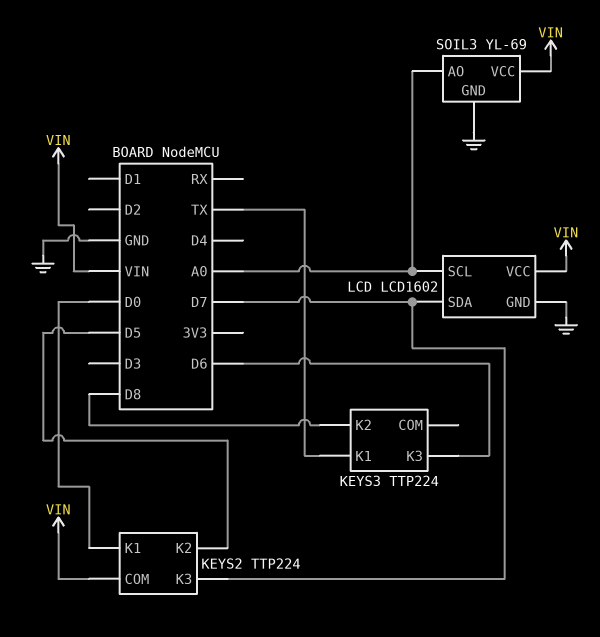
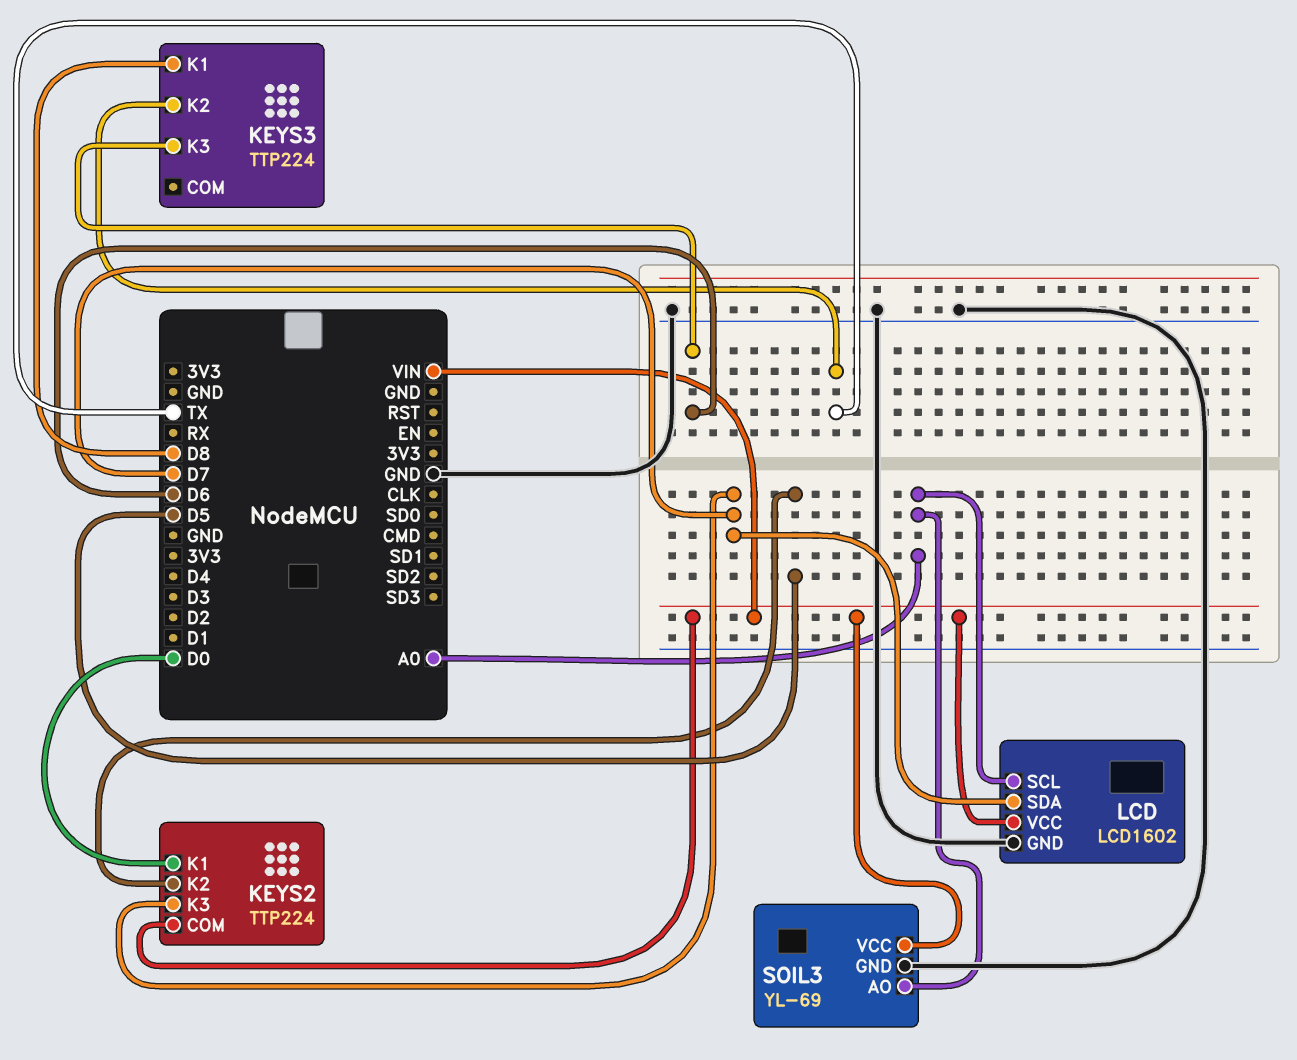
KEYS3 pin K1: TX -> D8
KEYS3 pin K2: D8 -> TX

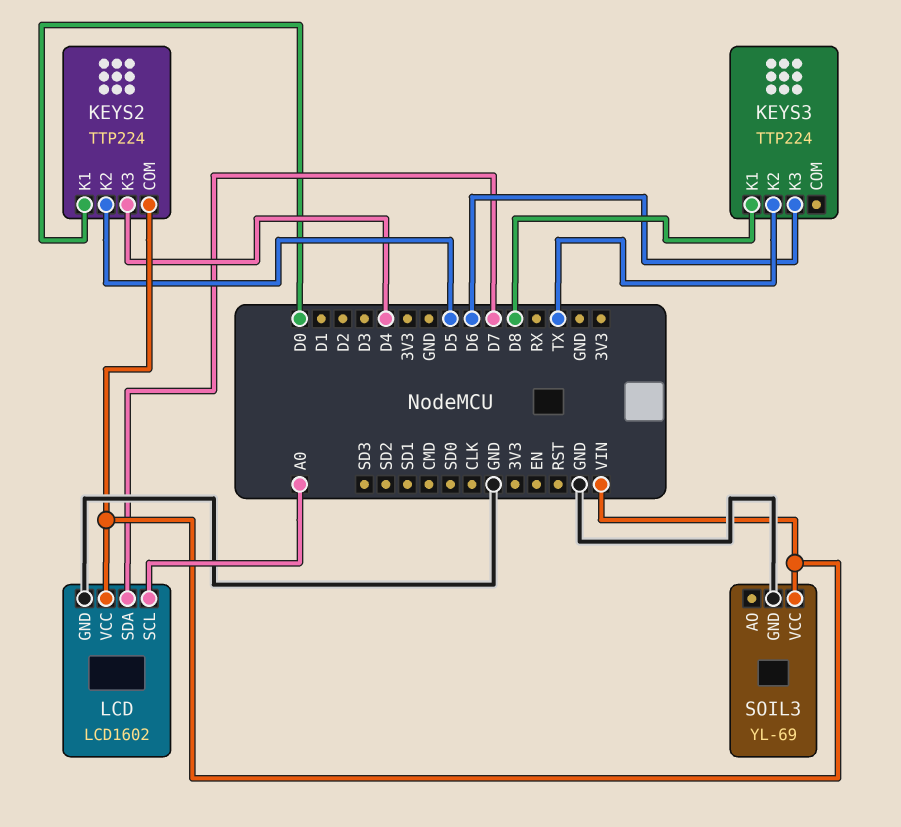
KEYS2 pin K3: D7 -> D4
SOIL3 pin AO: A0 -> none

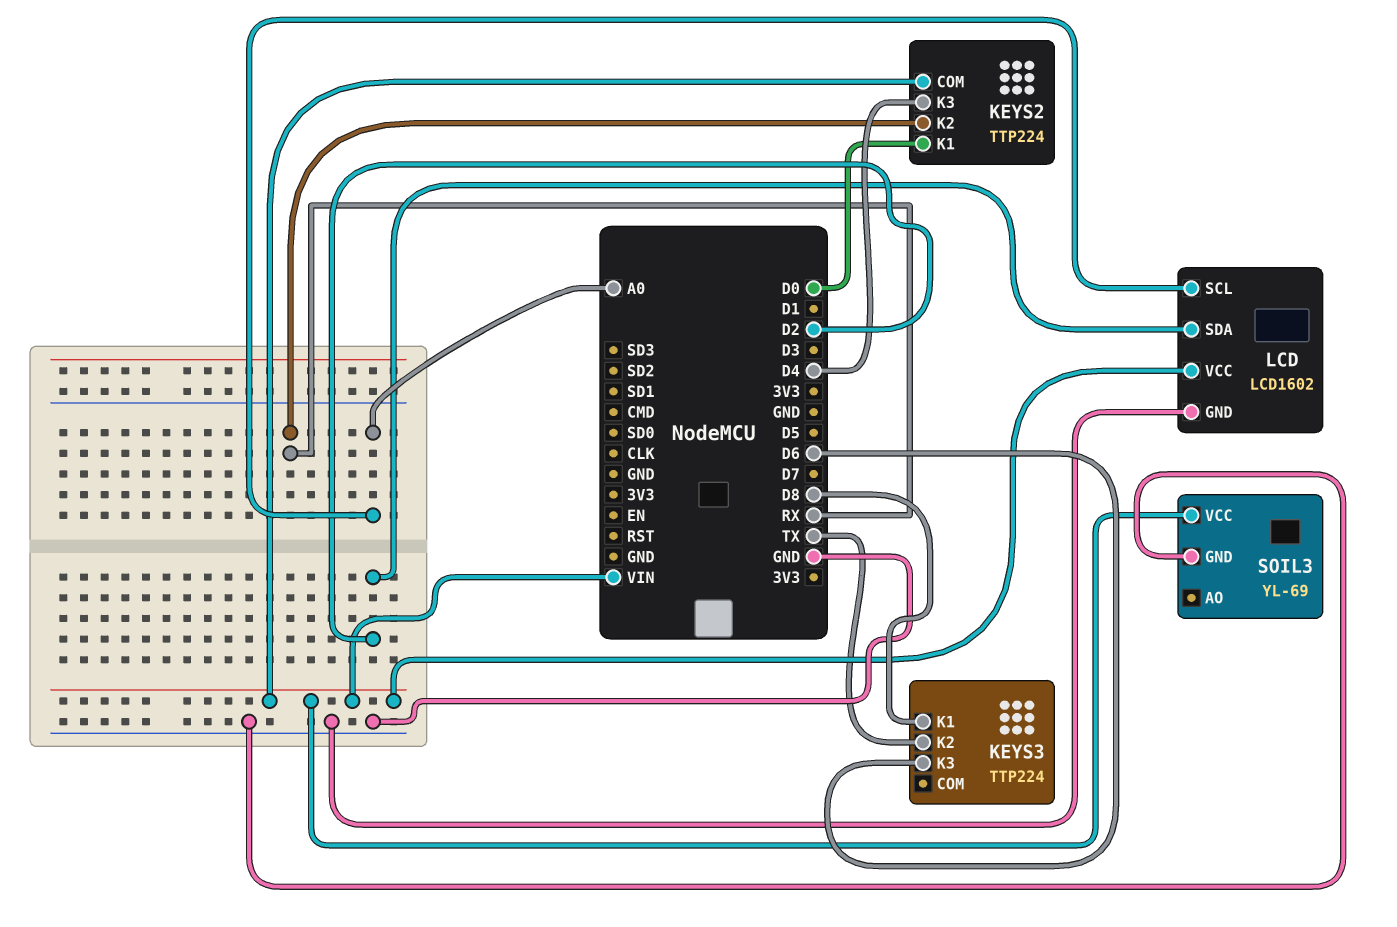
KEYS2 pin K2: D5 -> RX
LCD pin SDA: D7 -> D2

